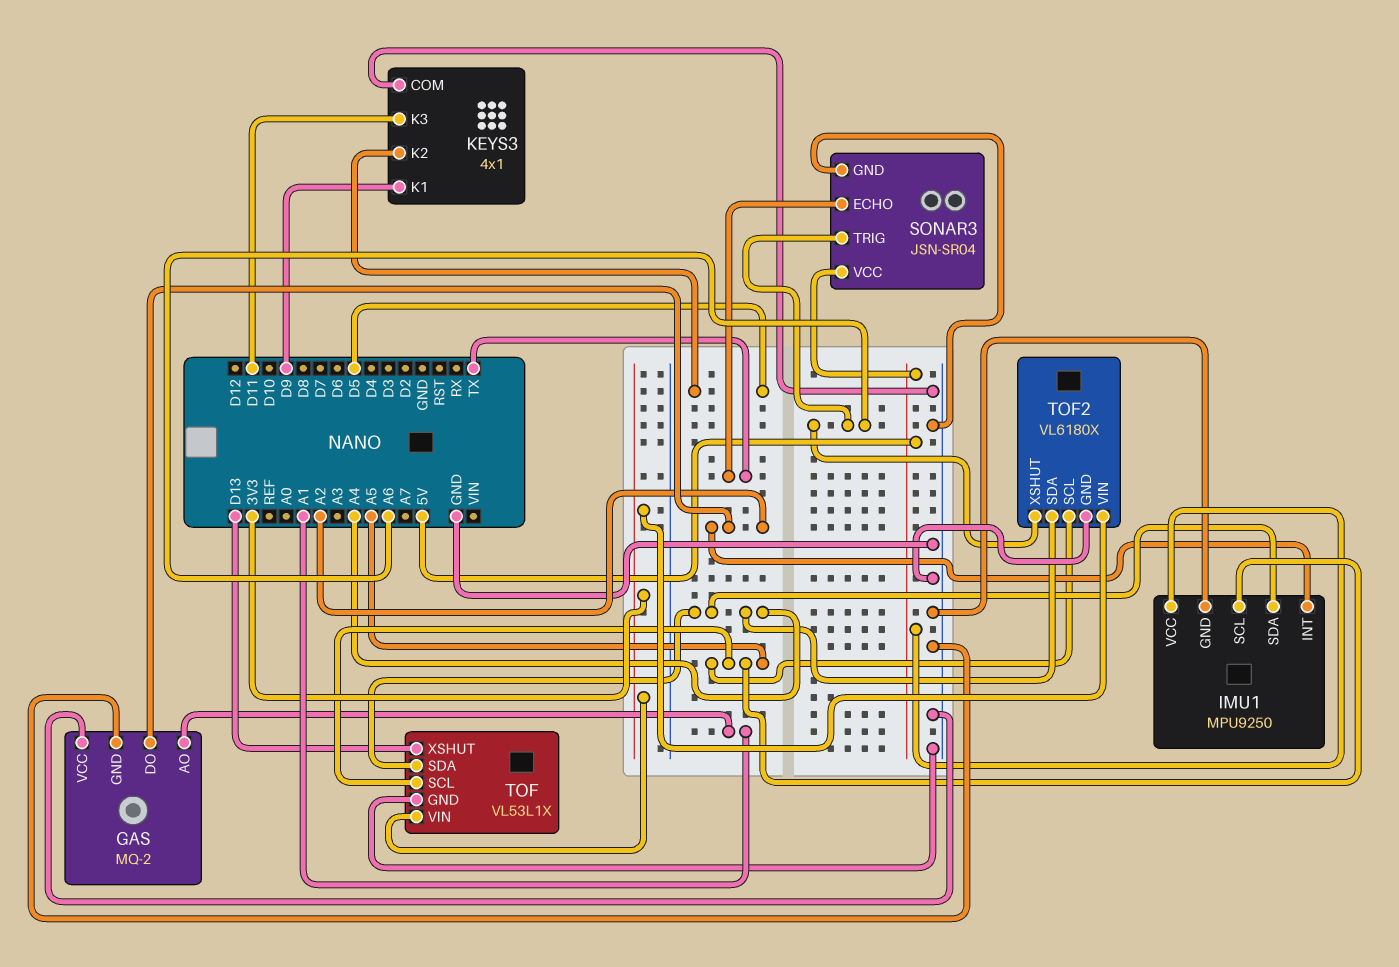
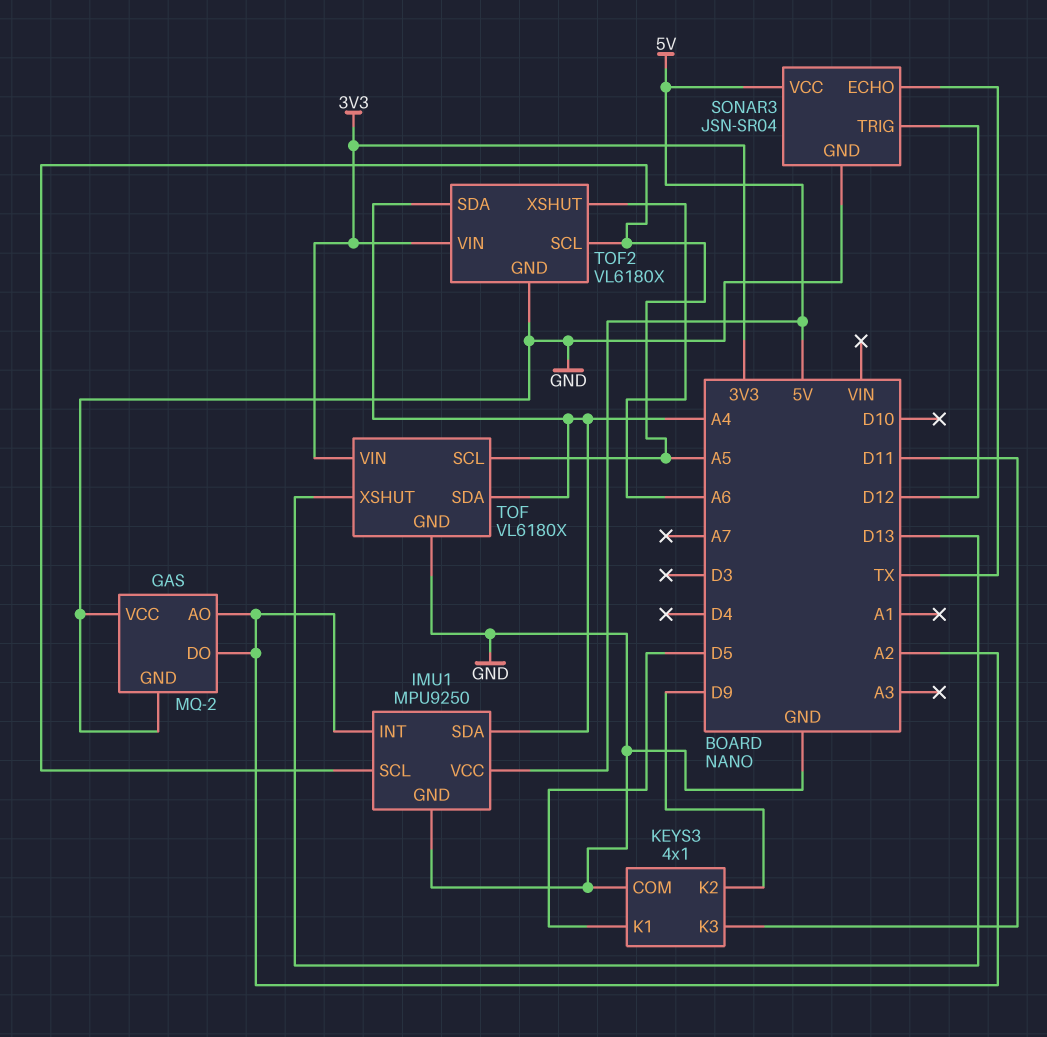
GAS pin AO: A1 -> A2
KEYS3 pin K1: D9 -> D5
KEYS3 pin K2: D5 -> D9
SONAR3 pin TRIG: A6 -> D12
TOF: VL53L1X -> VL6180X

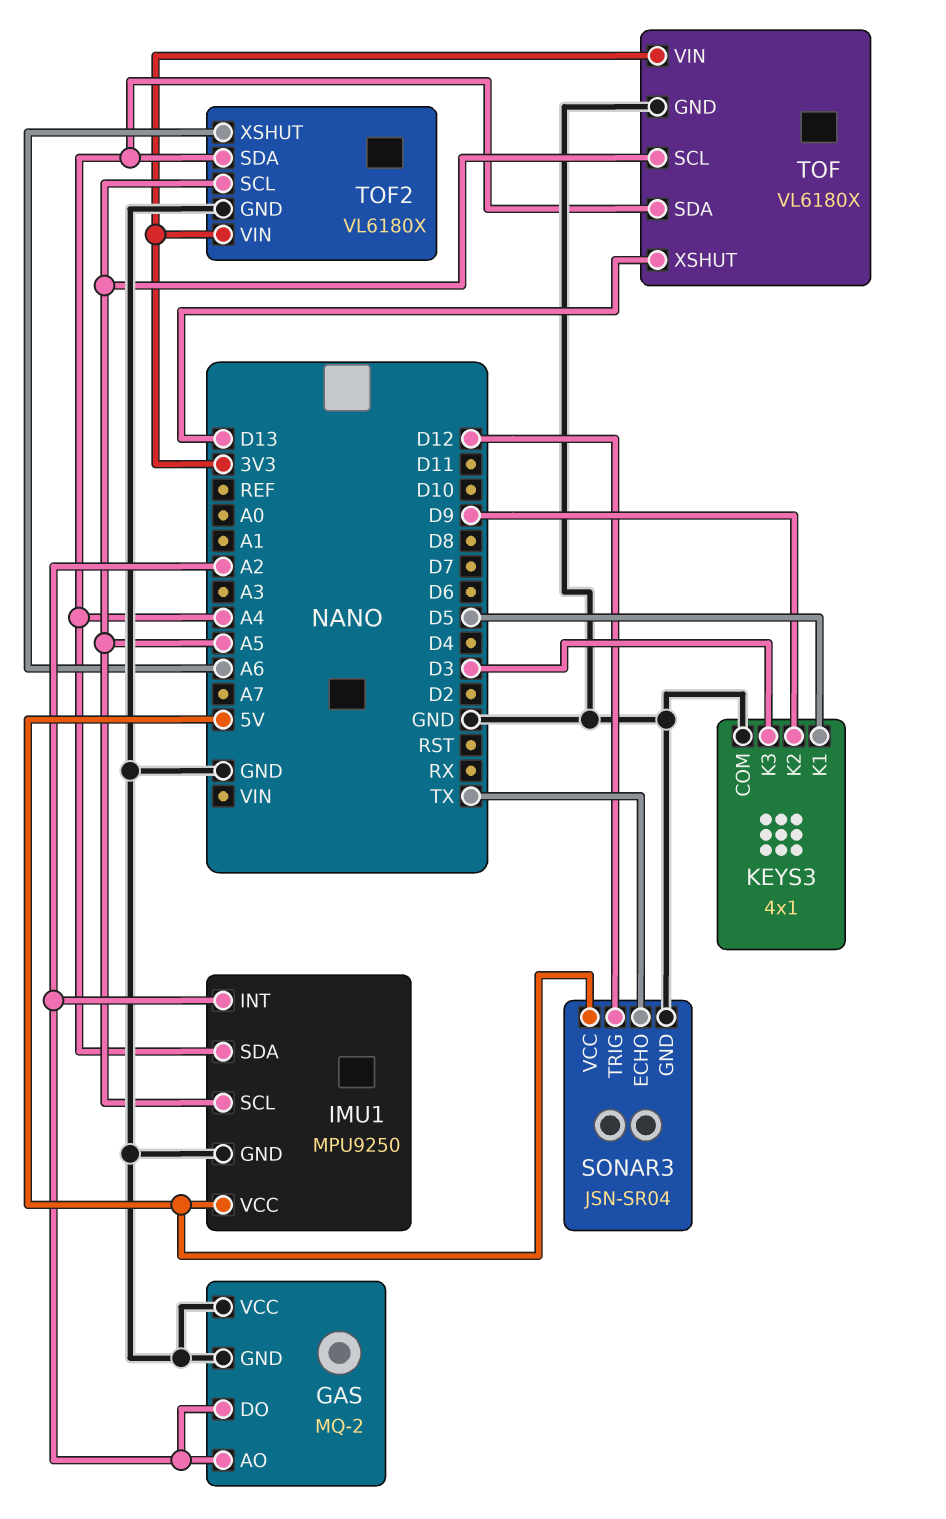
KEYS3 pin K3: D11 -> D3

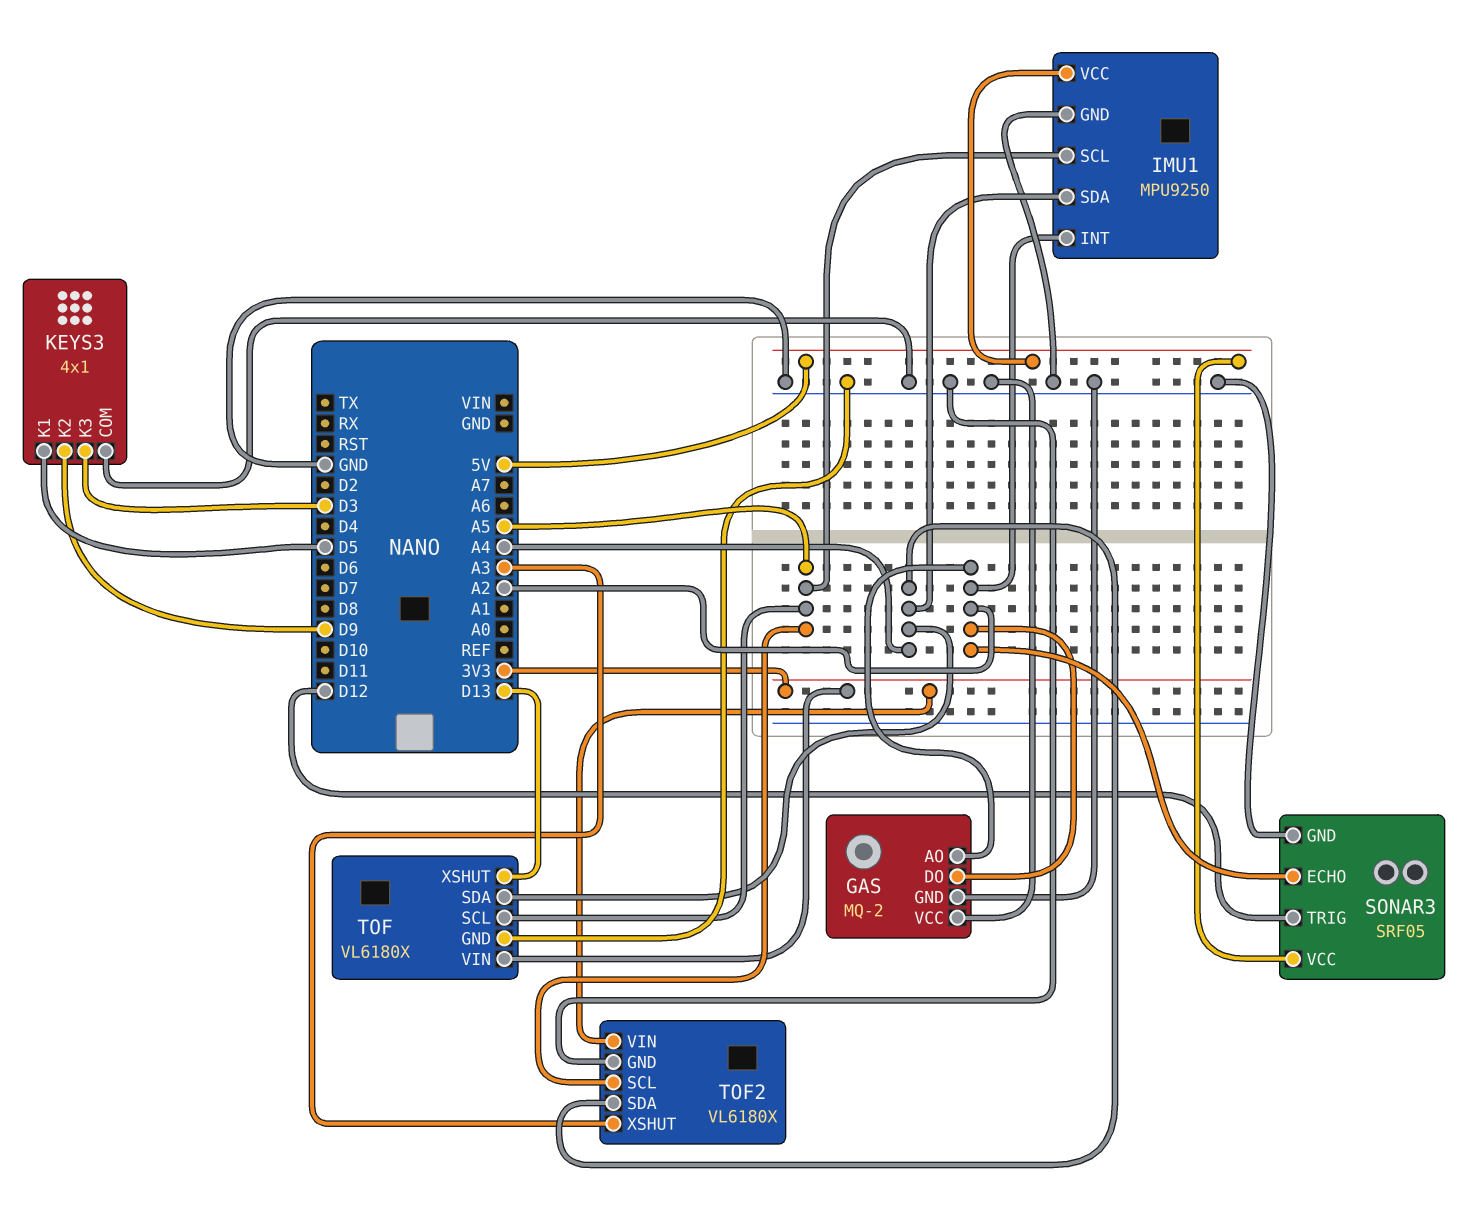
SONAR3: JSN-SR04 -> SRF05
SONAR3 pin ECHO: TX -> A2
TOF2 pin XSHUT: A6 -> A3

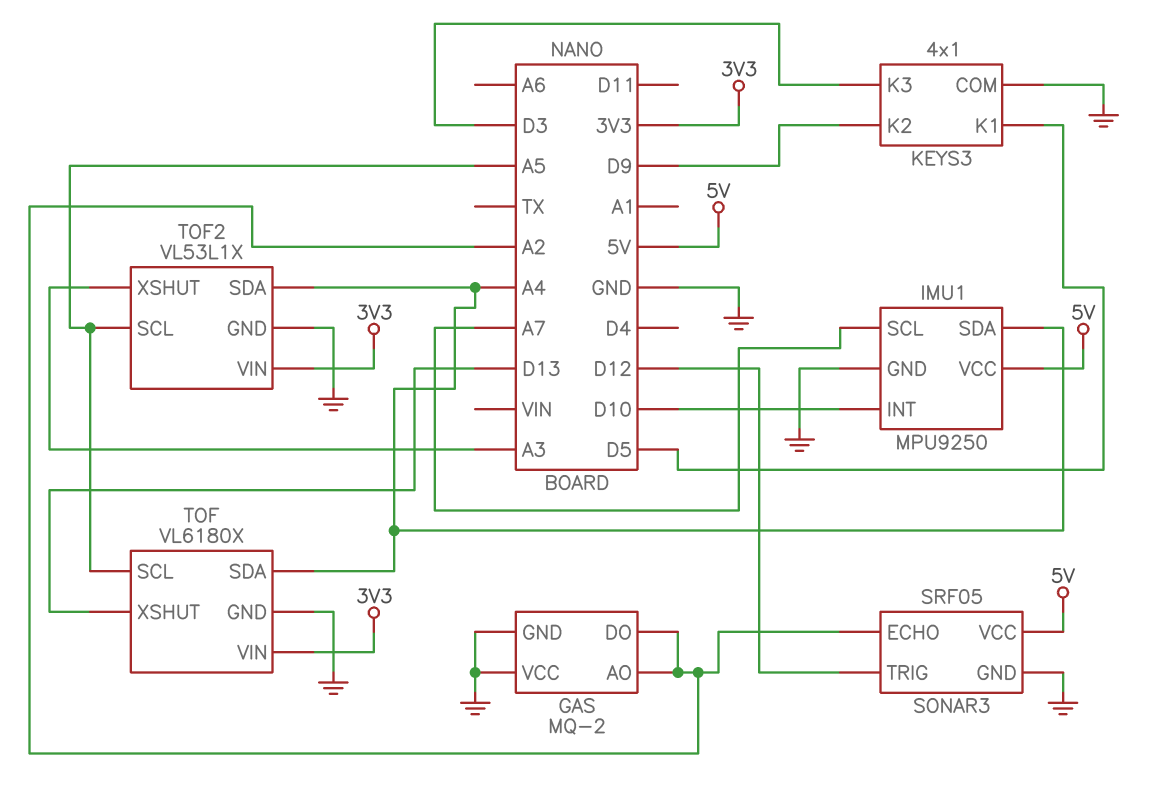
IMU1 pin INT: A2 -> D10
IMU1 pin SCL: A5 -> A7
TOF2: VL6180X -> VL53L1X

